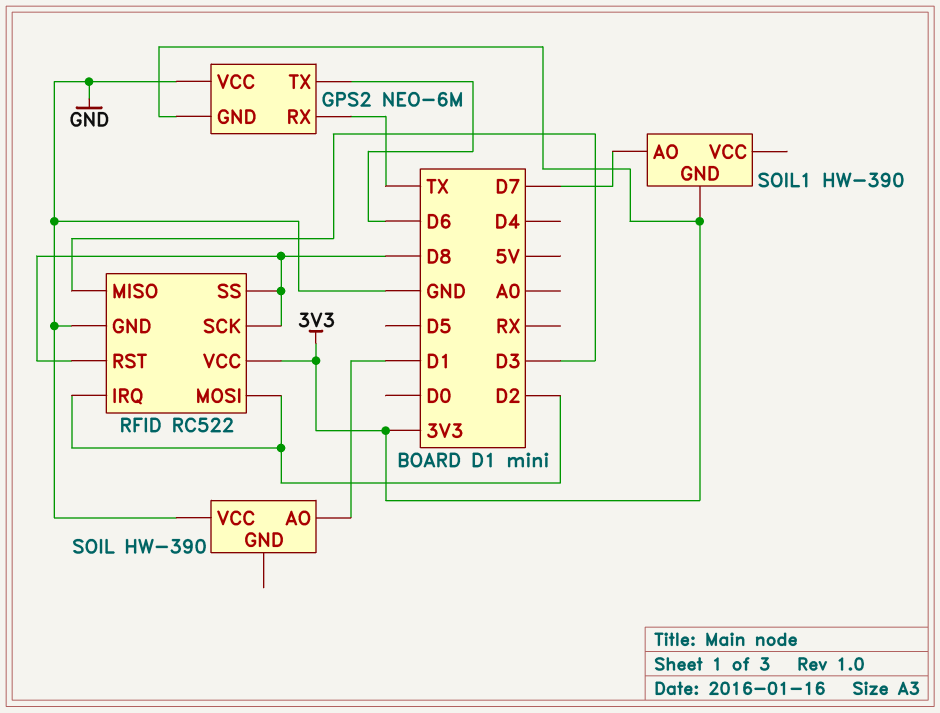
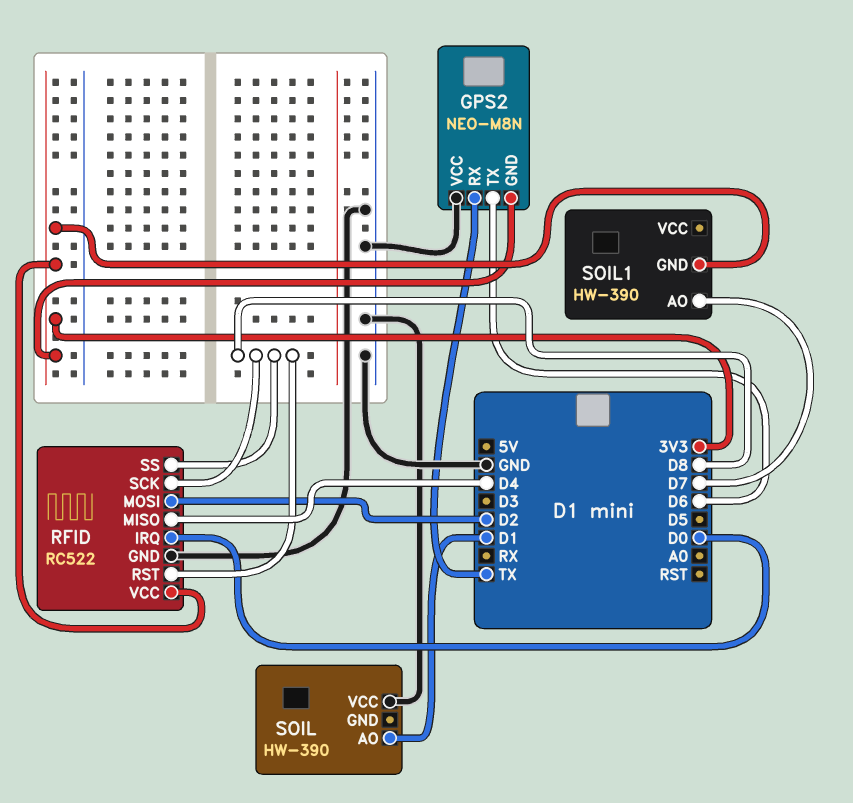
GPS2: NEO-6M -> NEO-M8N
RFID pin IRQ: D2 -> D0
RFID pin MISO: D3 -> D4

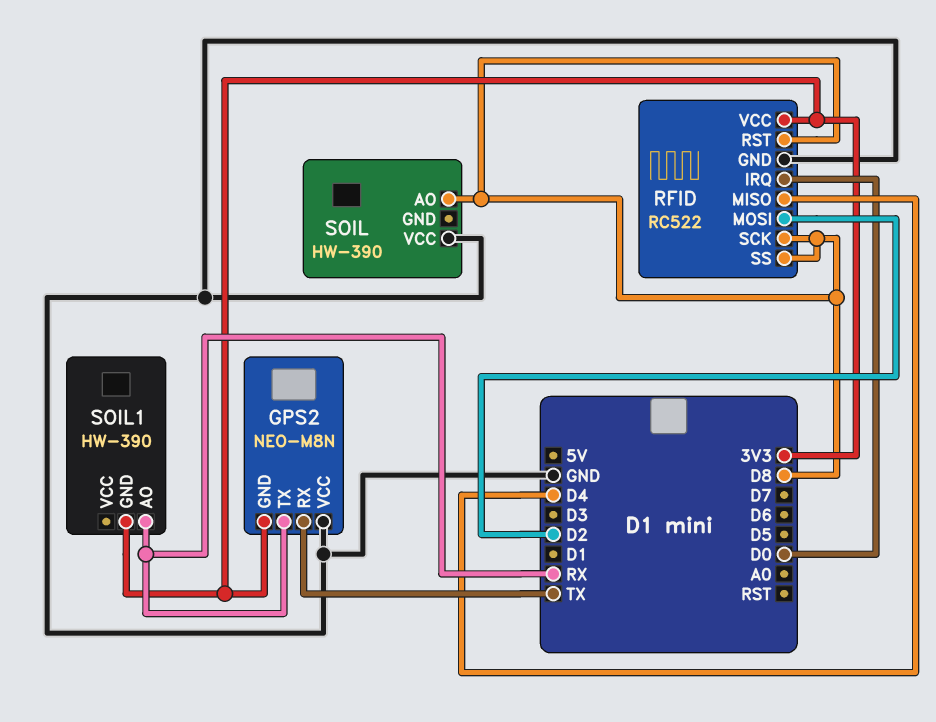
GPS2 pin TX: D6 -> RX
SOIL pin AO: D1 -> D8
SOIL1 pin AO: D7 -> RX

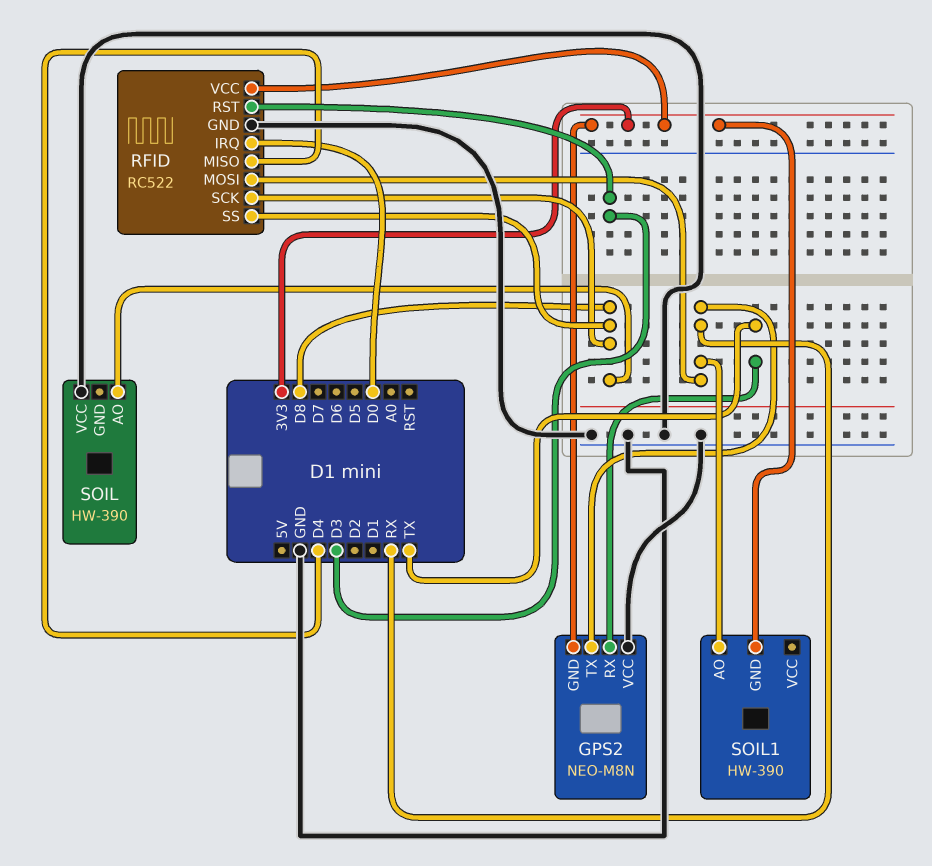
RFID pin MOSI: D2 -> RX
RFID pin RST: D8 -> D3

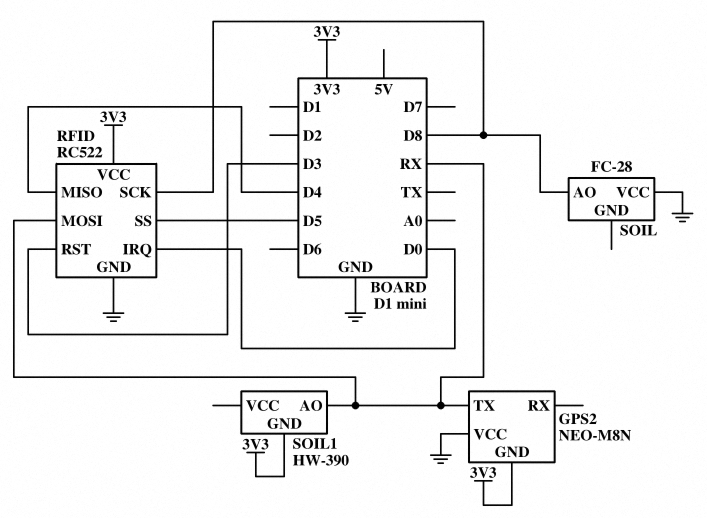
GPS2 pin RX: TX -> none
RFID pin SS: D8 -> D5
SOIL: HW-390 -> FC-28

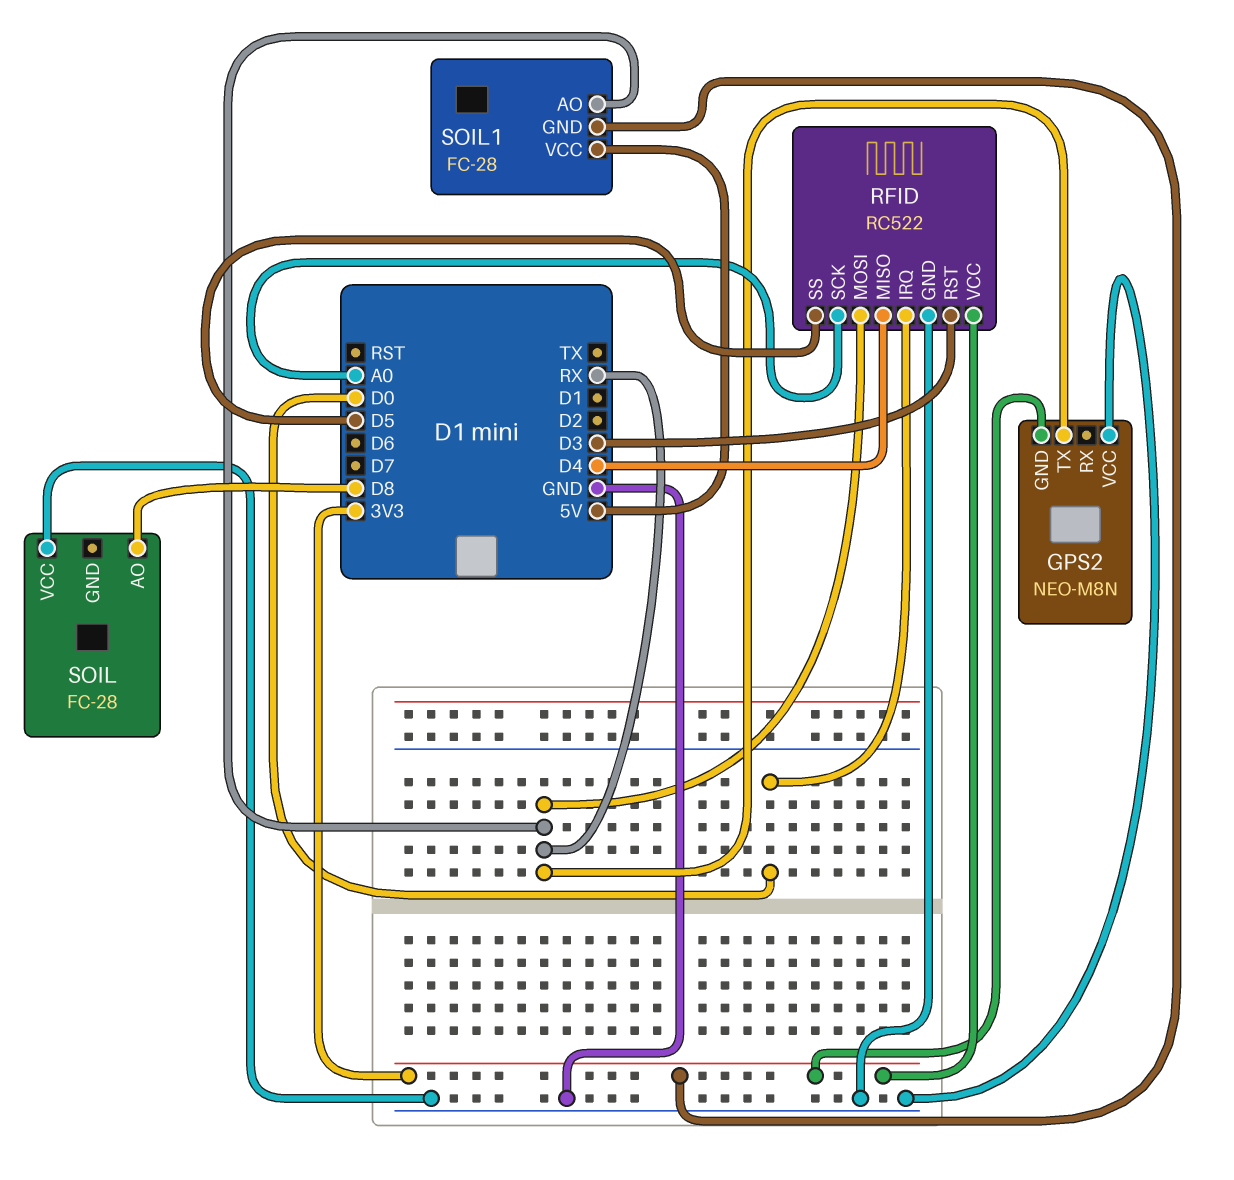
RFID pin SCK: D8 -> A0
SOIL1: HW-390 -> FC-28
SOIL1 pin VCC: none -> 5V

